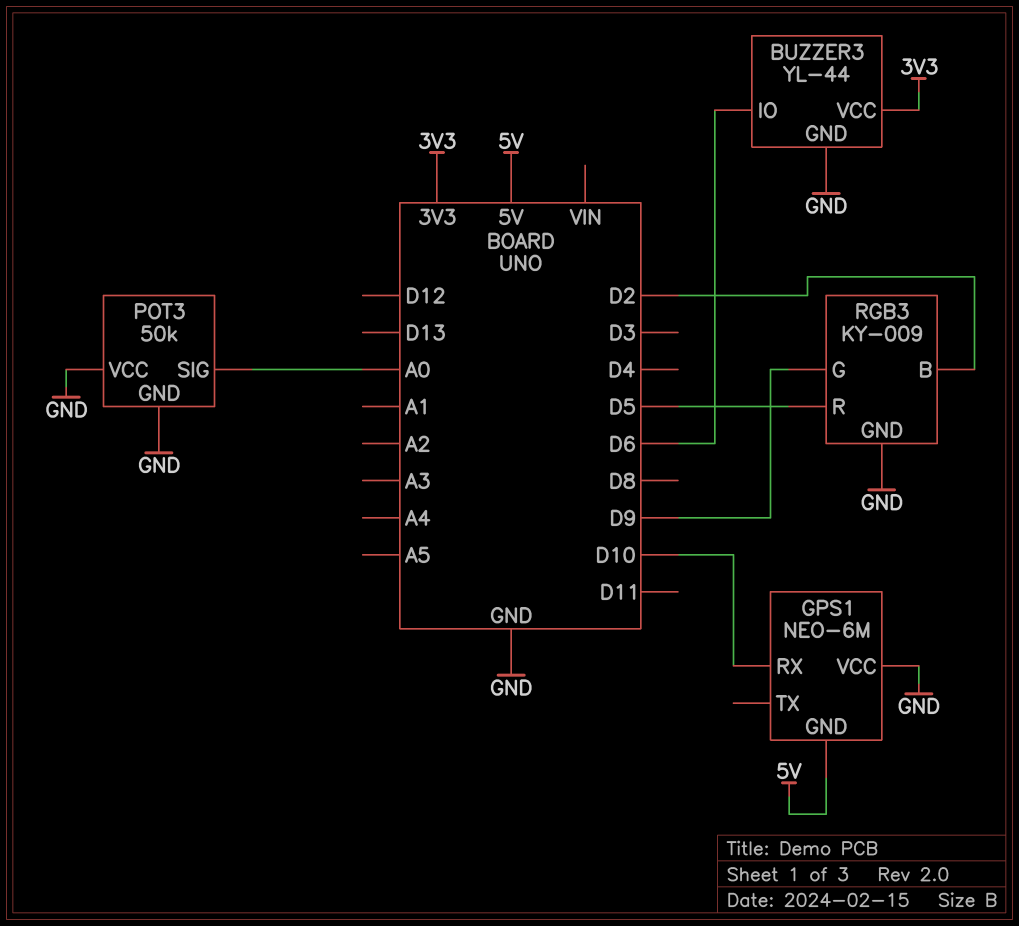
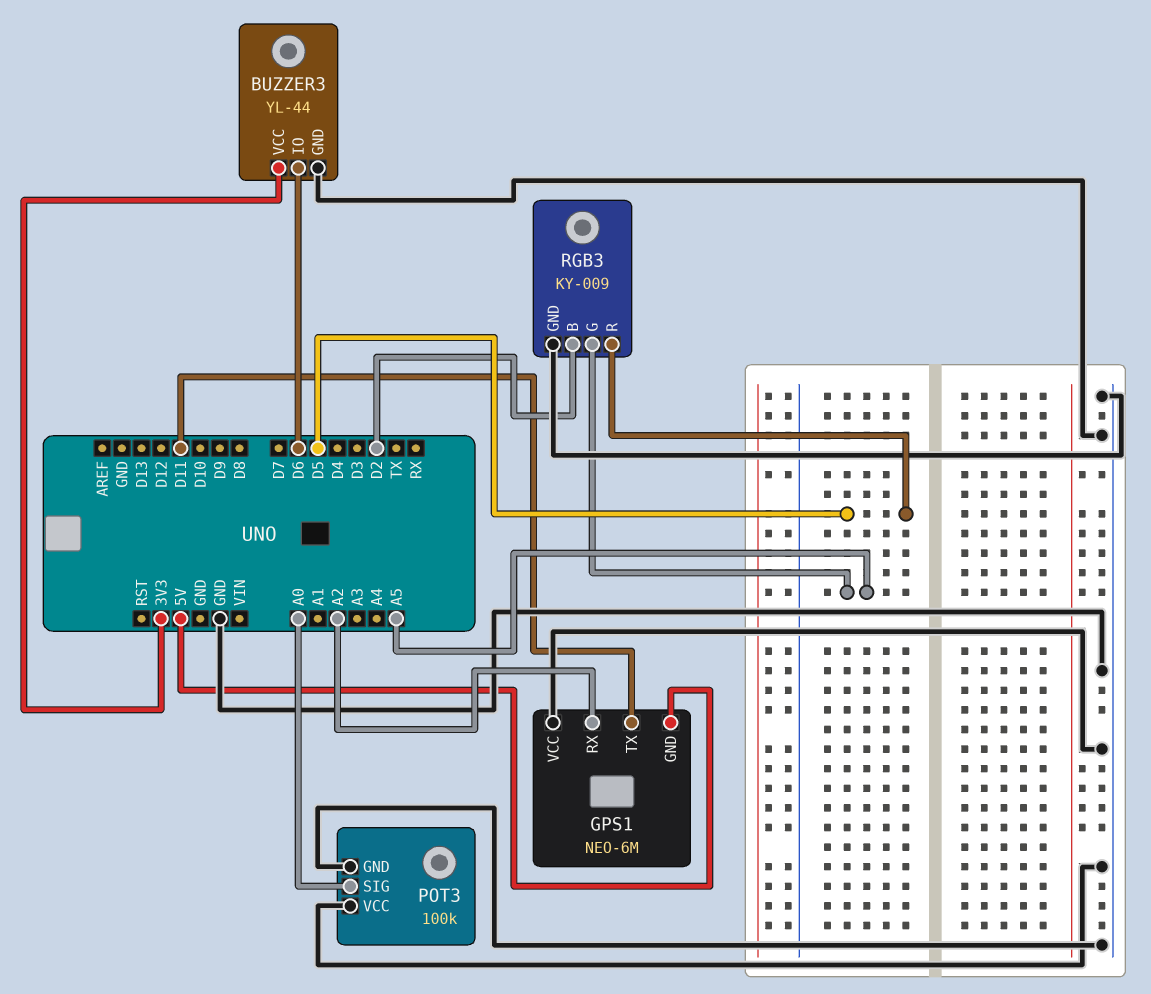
GPS1 pin RX: D10 -> A2
GPS1 pin TX: none -> D11
POT3: 50k -> 100k
RGB3 pin G: D9 -> A5

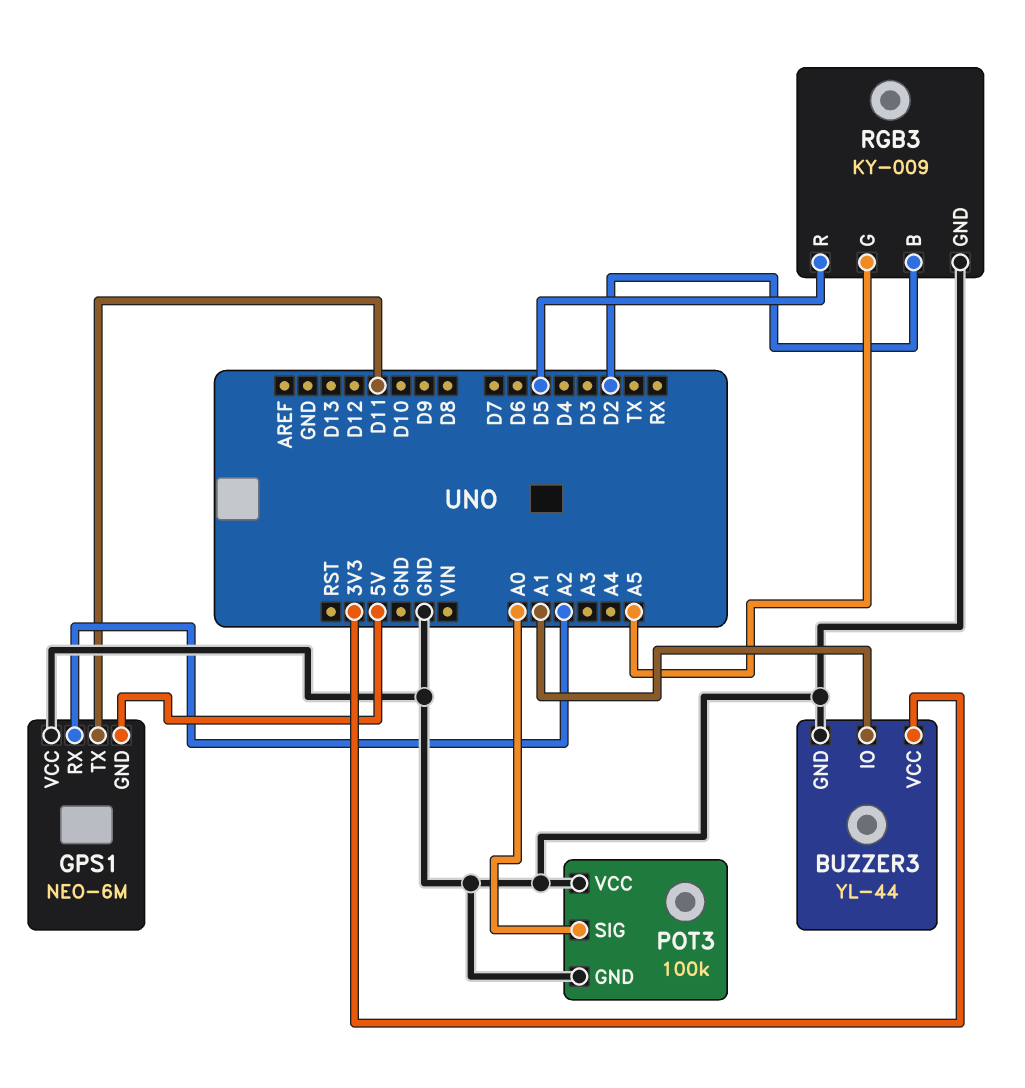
BUZZER3 pin IO: D6 -> A1

